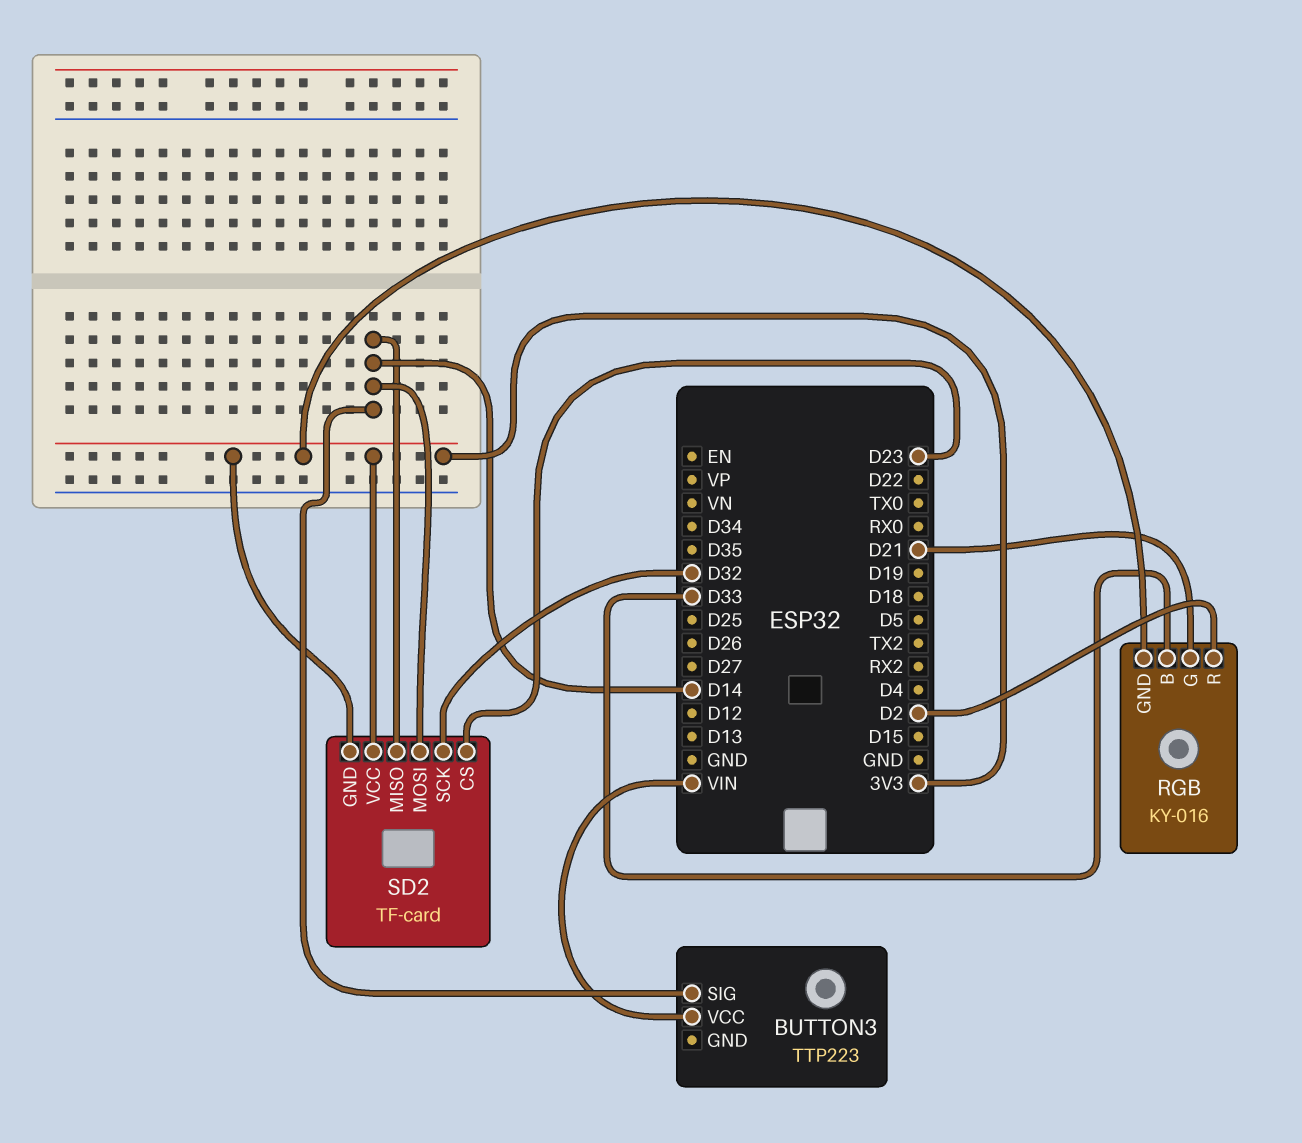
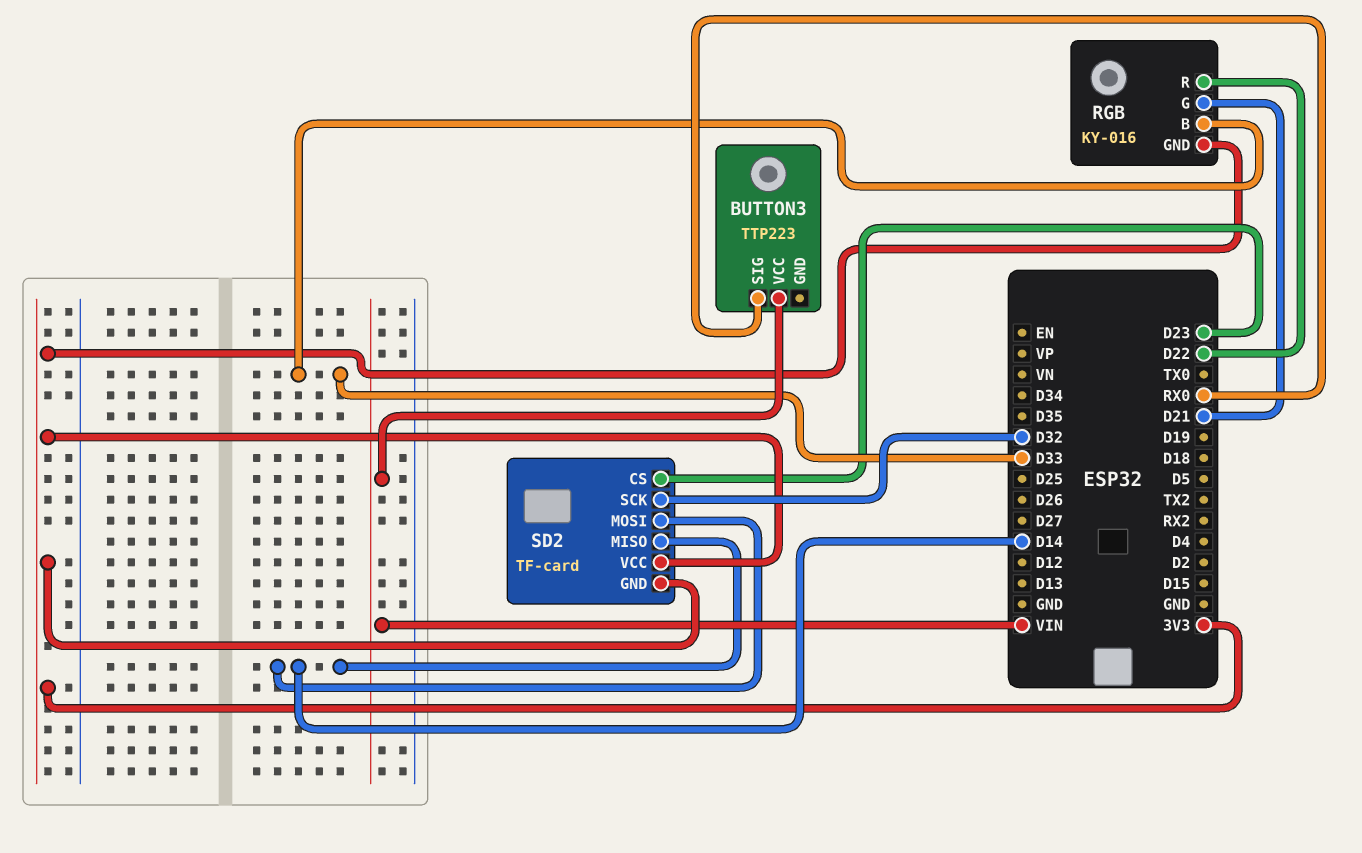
BUTTON3 pin SIG: D14 -> RX0
RGB pin R: D2 -> D22

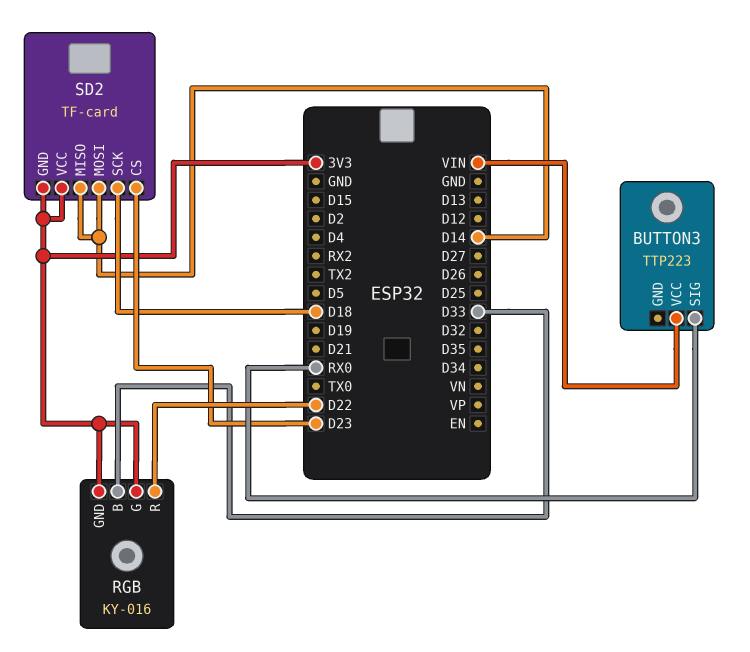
RGB pin G: D21 -> 3V3
SD2 pin SCK: D32 -> D18

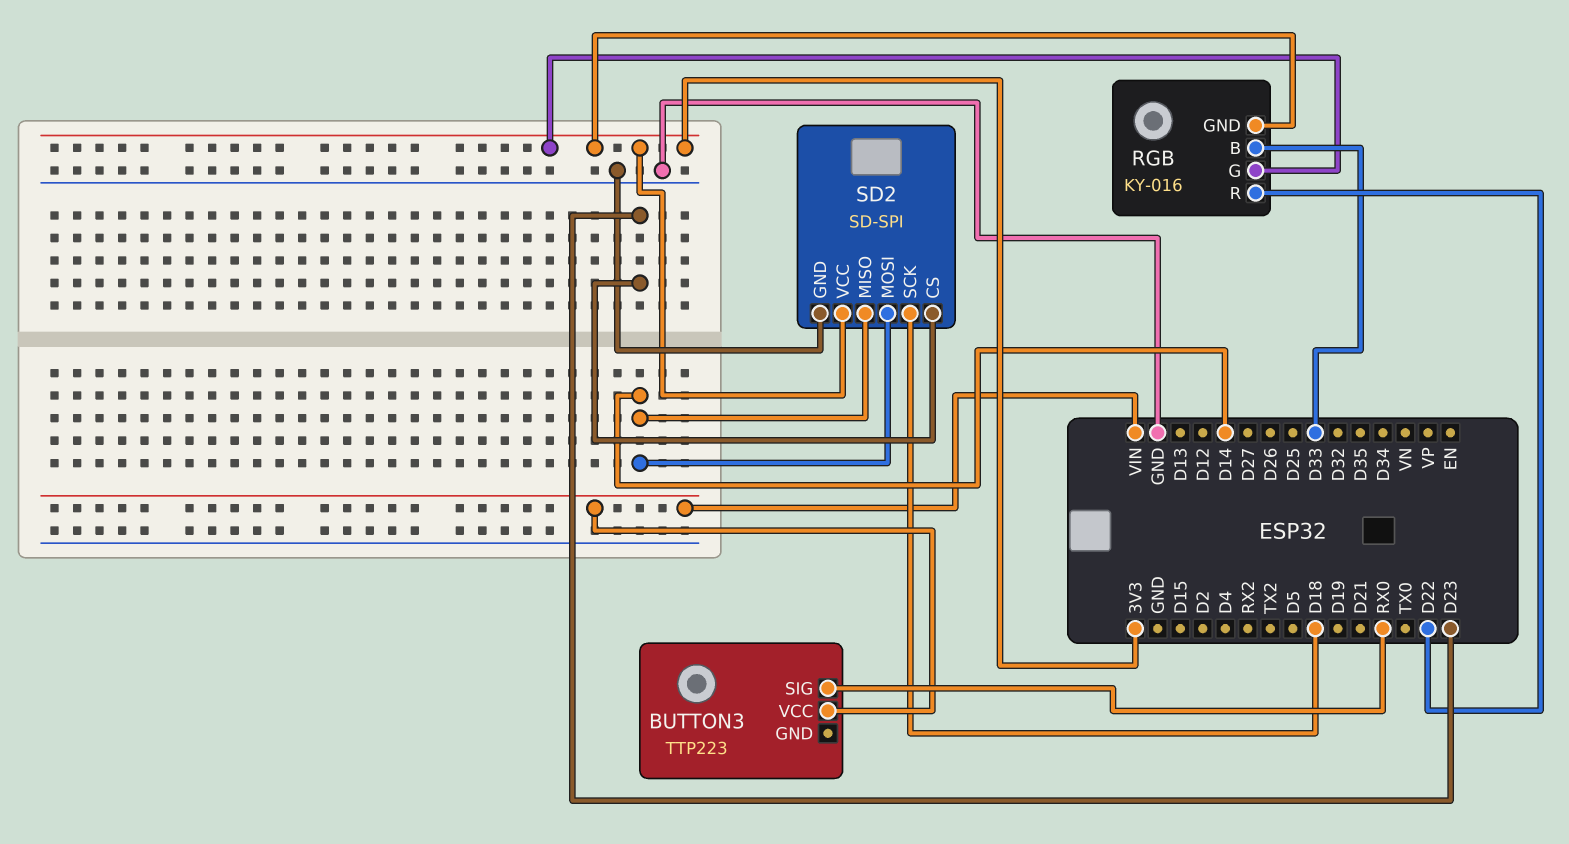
SD2: TF-card -> SD-SPI
SD2 pin GND: 3V3 -> GND

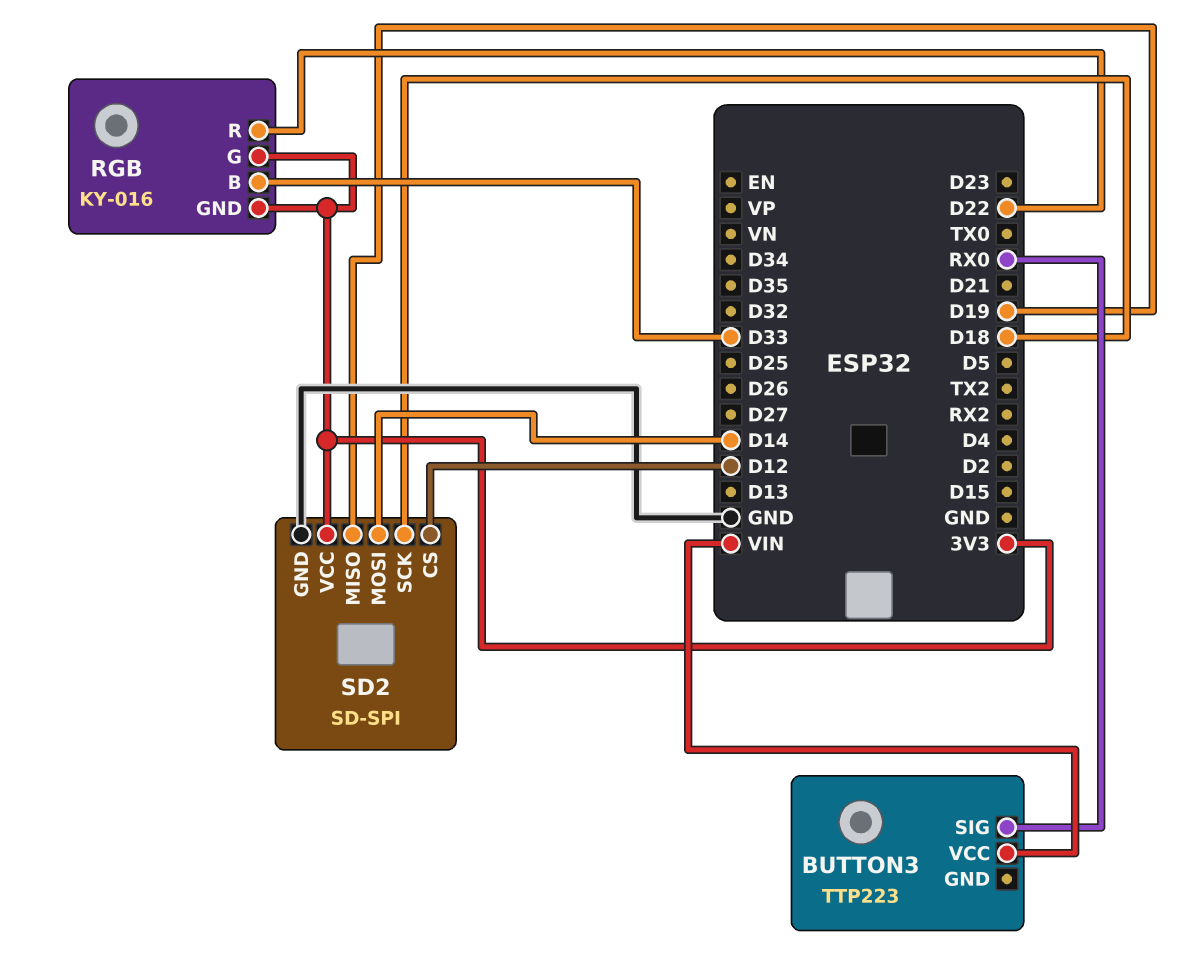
SD2 pin CS: D23 -> D12
SD2 pin MISO: D14 -> D19

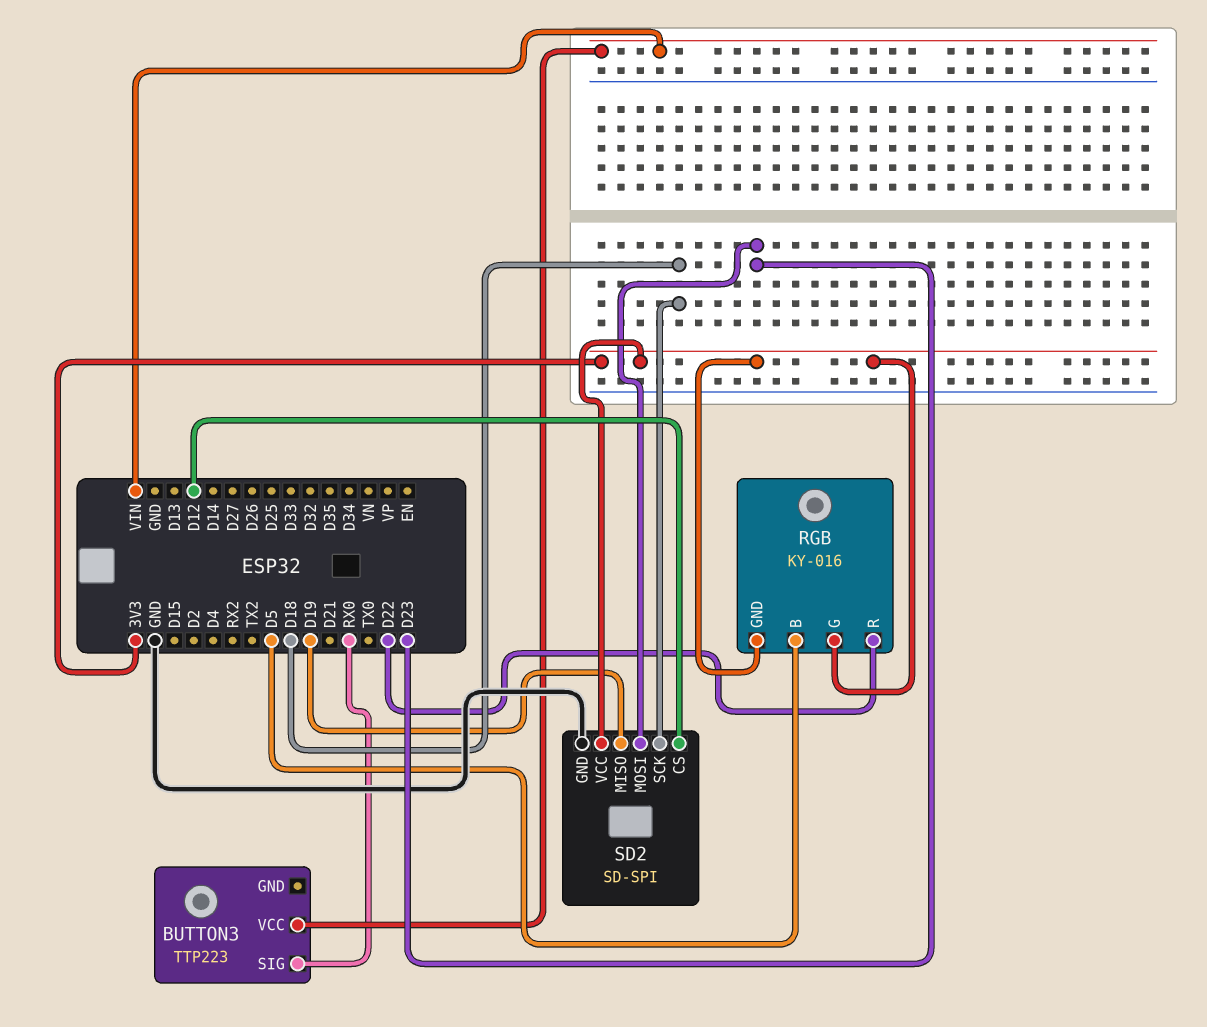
RGB pin B: D33 -> D5
SD2 pin MOSI: D14 -> D23

